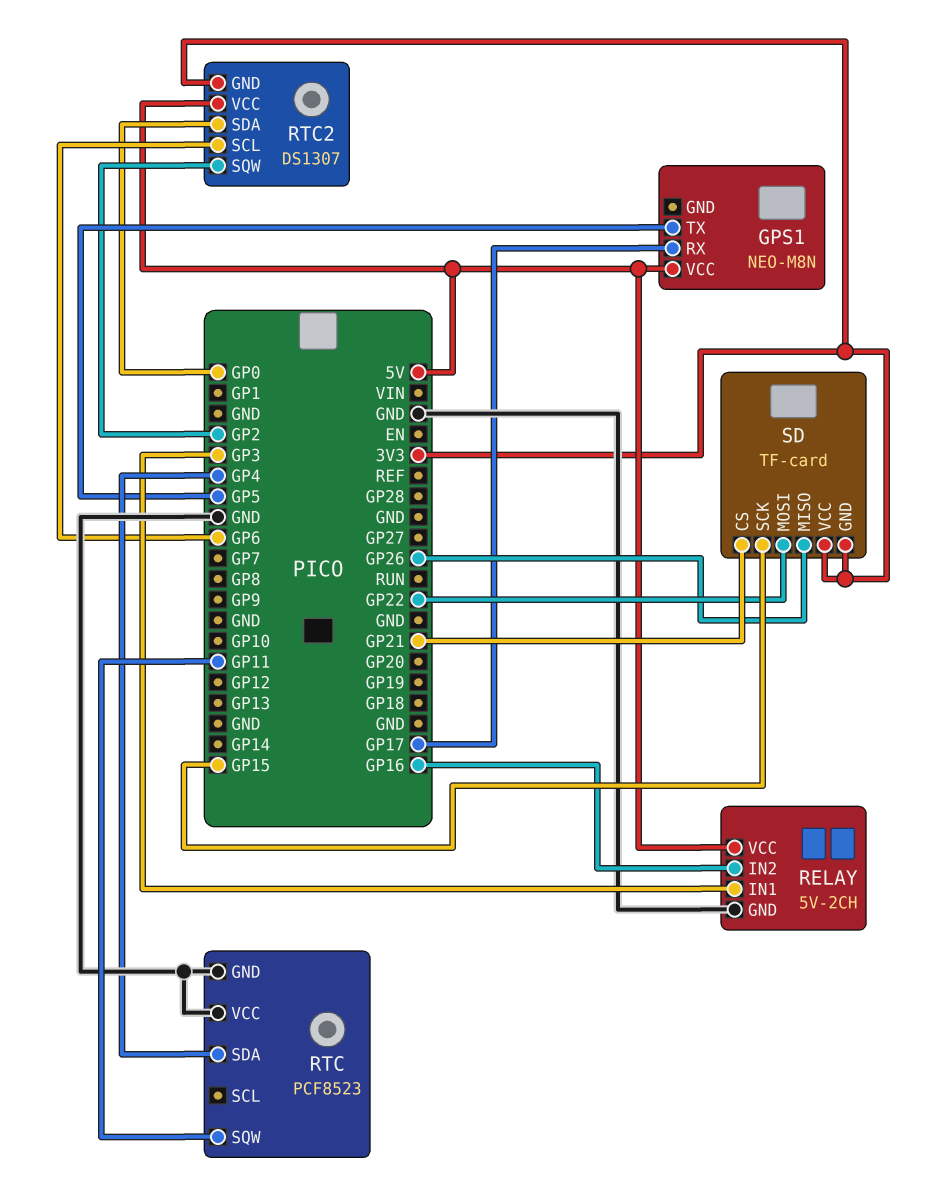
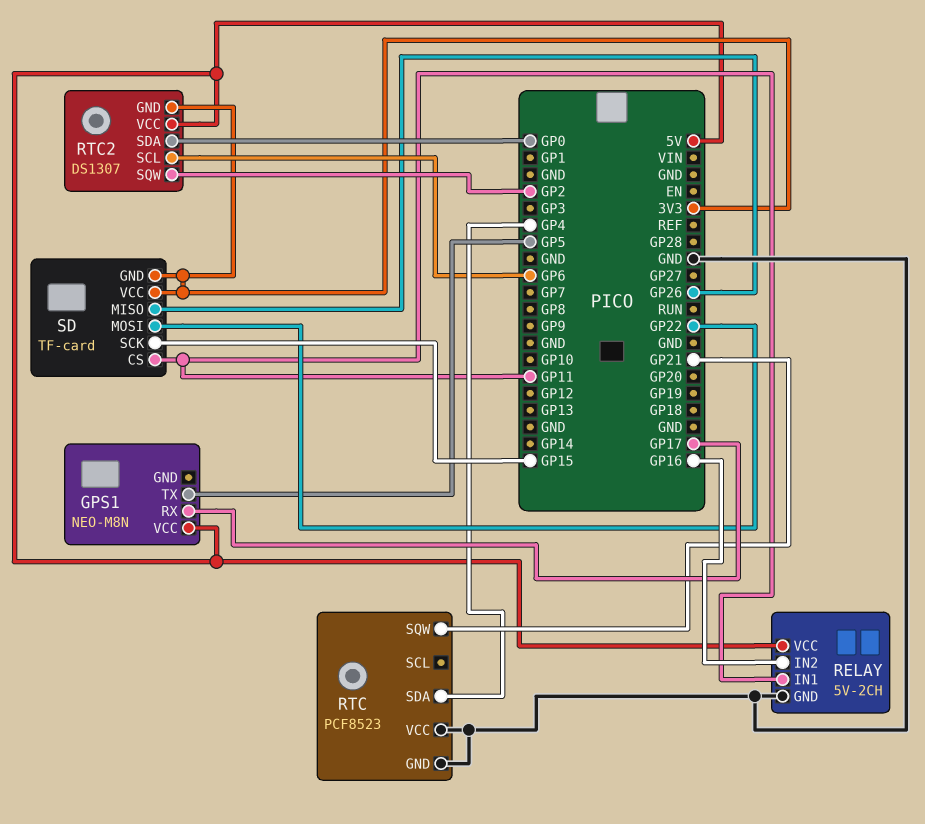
RELAY pin IN1: GP3 -> GP11
RTC pin SQW: GP11 -> GP21
SD pin CS: GP21 -> GP11

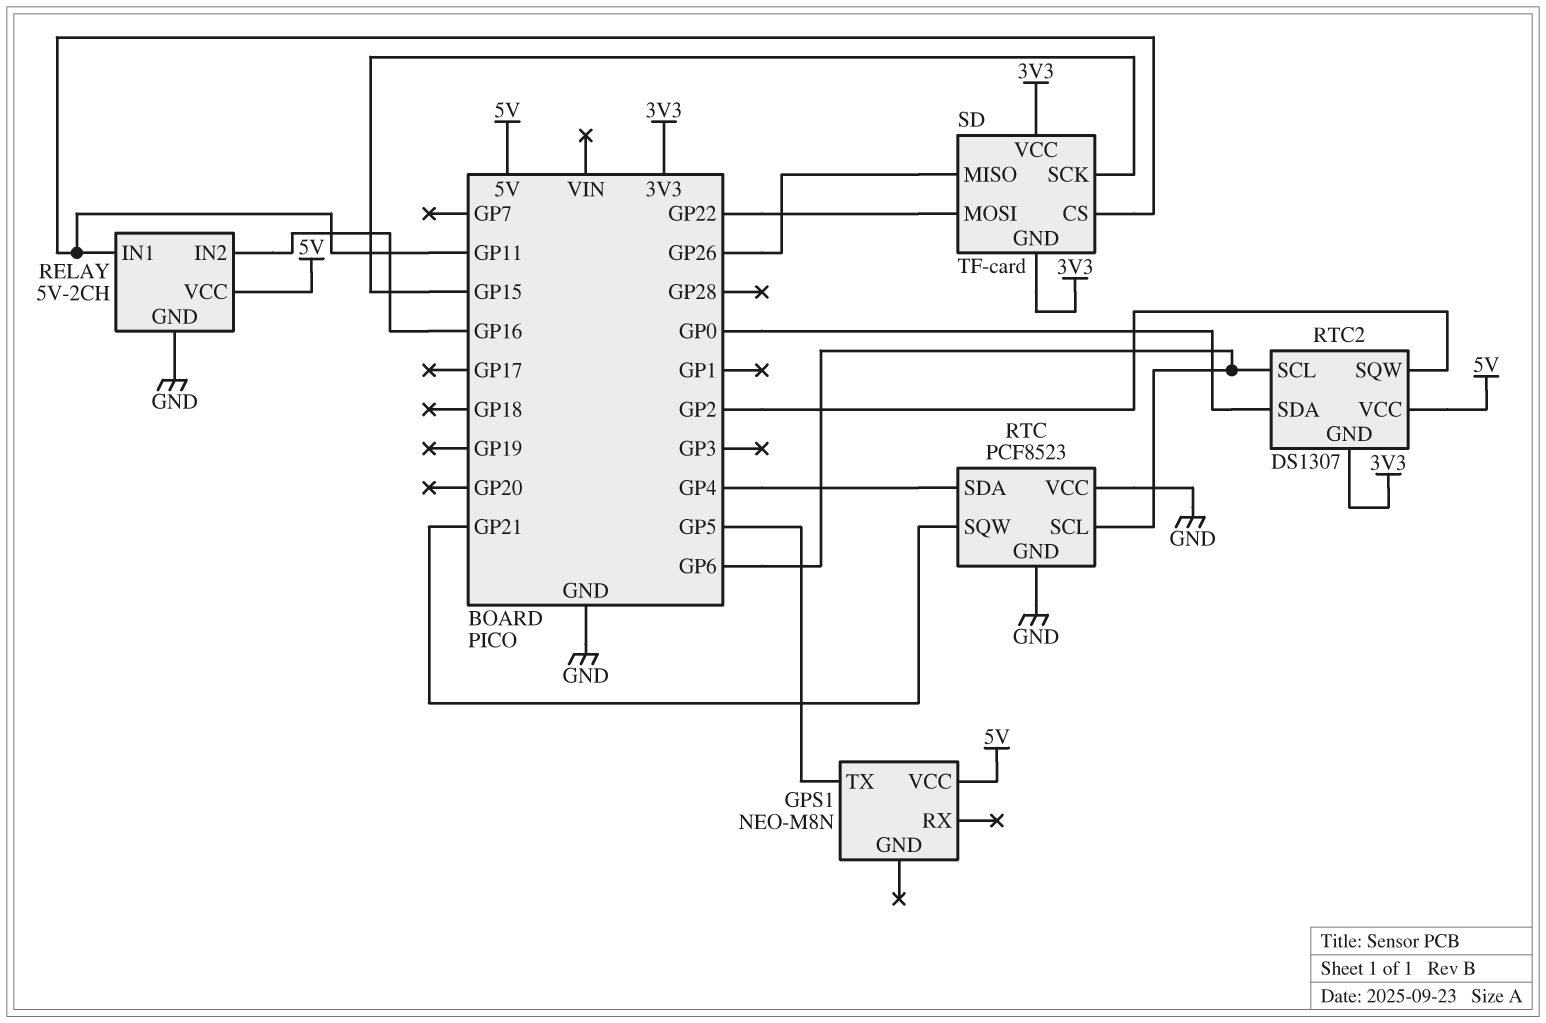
GPS1 pin RX: GP17 -> none
RTC pin SCL: none -> GP6

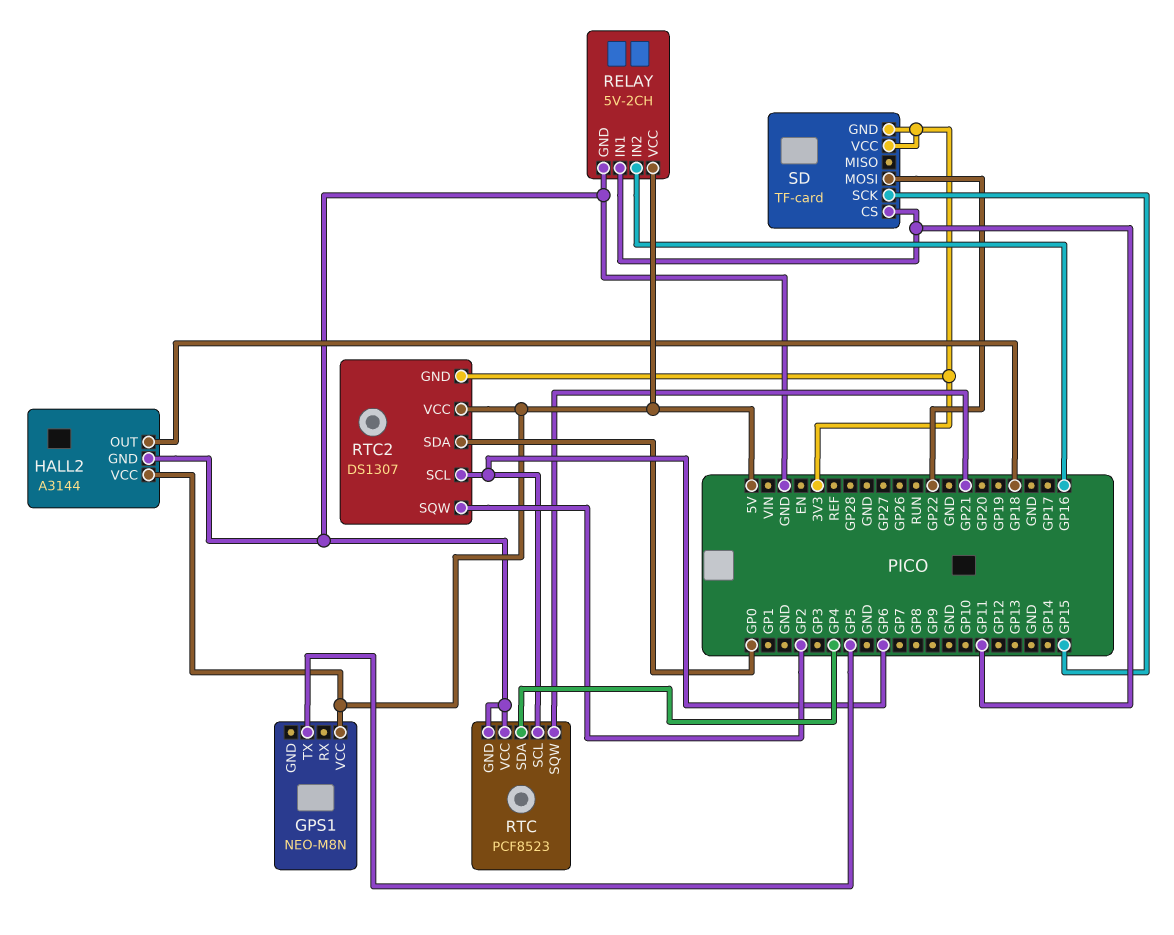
HALL2: none -> A3144
HALL2 pin GND: none -> GND
HALL2 pin OUT: none -> GP18
HALL2 pin VCC: none -> 5V
SD pin MISO: GP26 -> none

